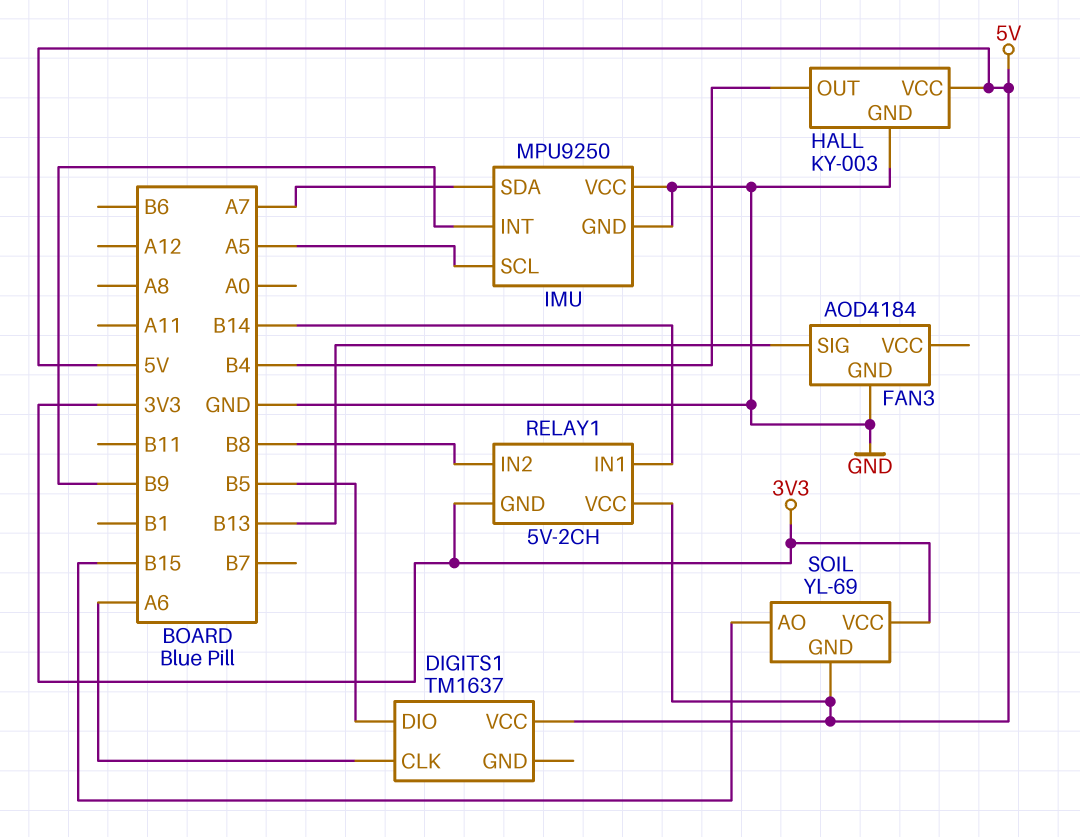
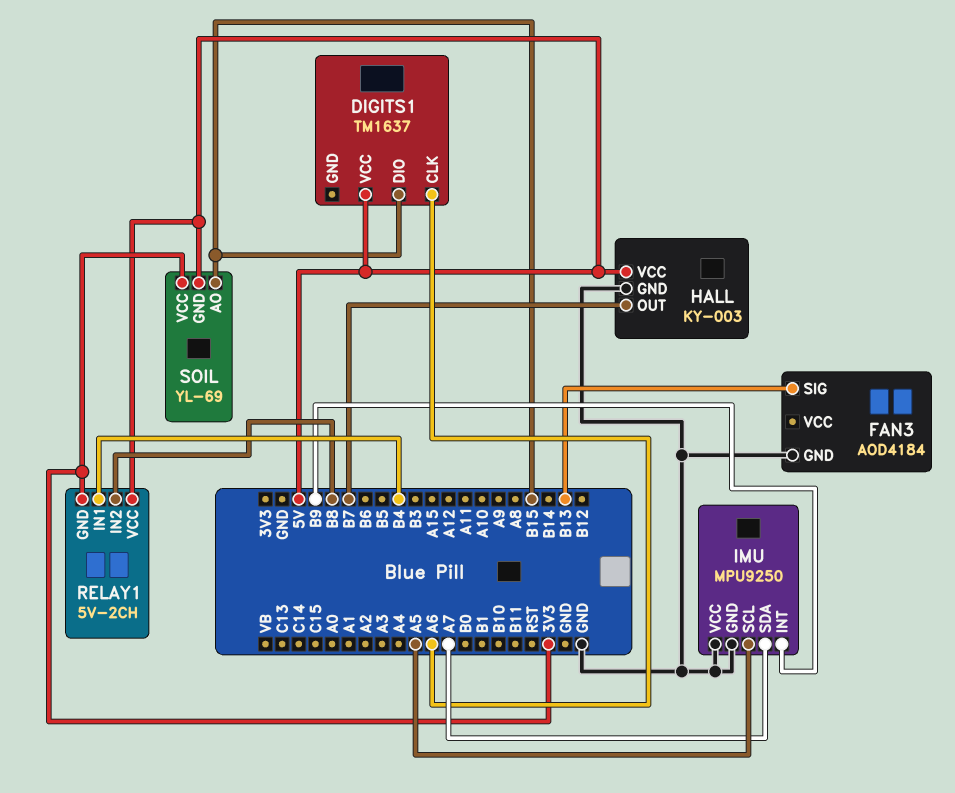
DIGITS1 pin DIO: B5 -> B15
HALL pin OUT: B4 -> B7
RELAY1 pin IN1: B14 -> B4

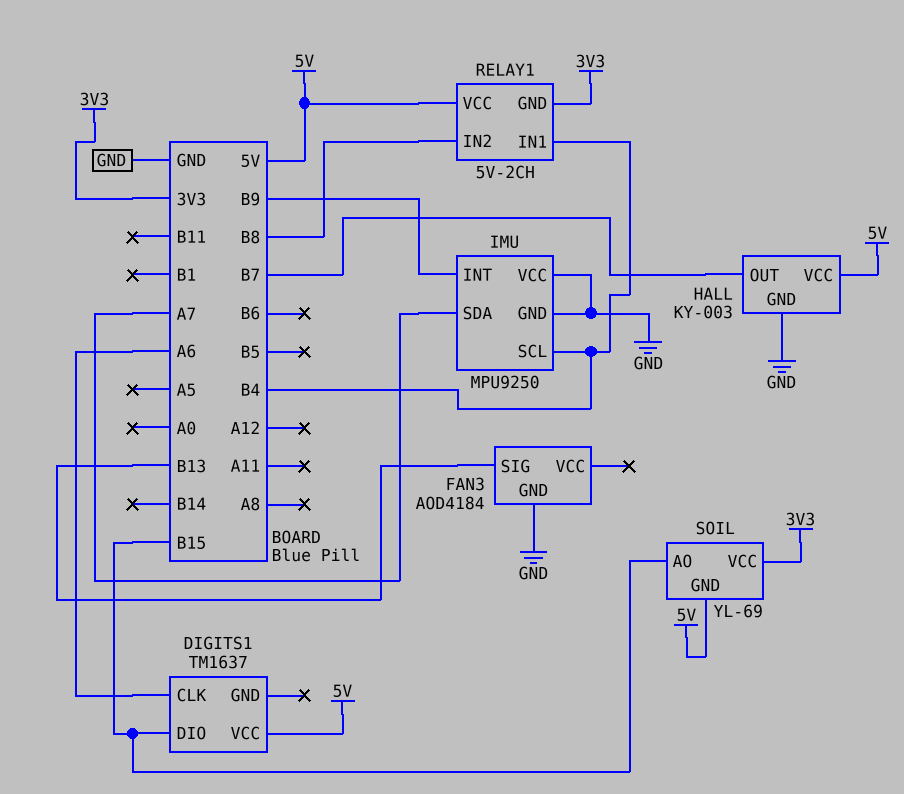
IMU pin SCL: A5 -> B4

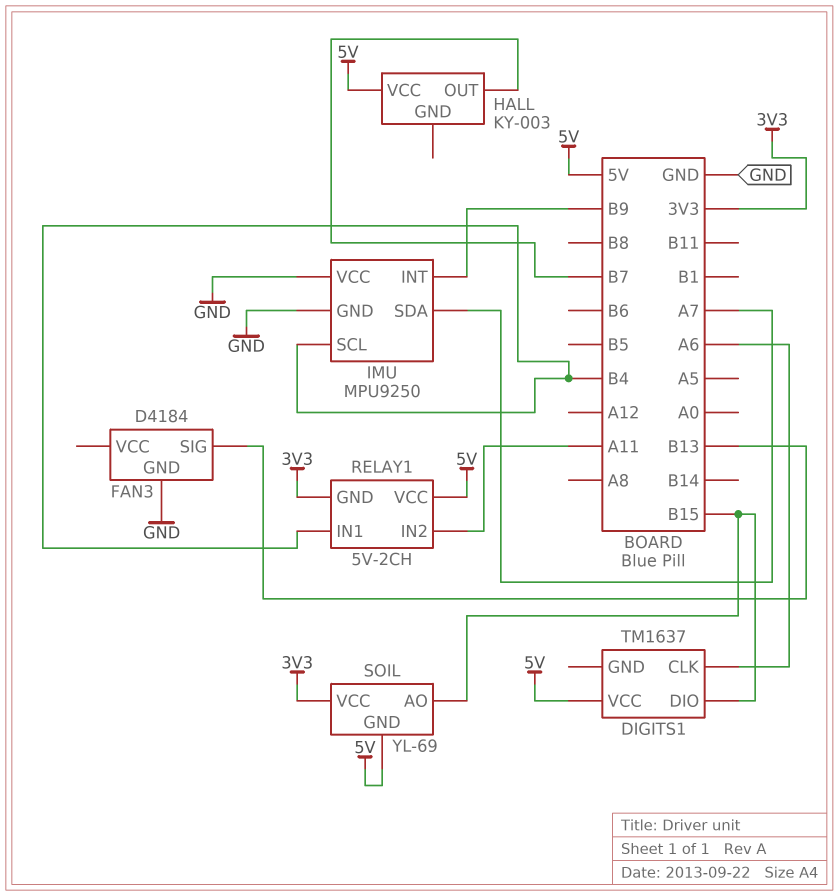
FAN3: AOD4184 -> D4184
HALL pin GND: GND -> none
RELAY1 pin IN2: B8 -> A11

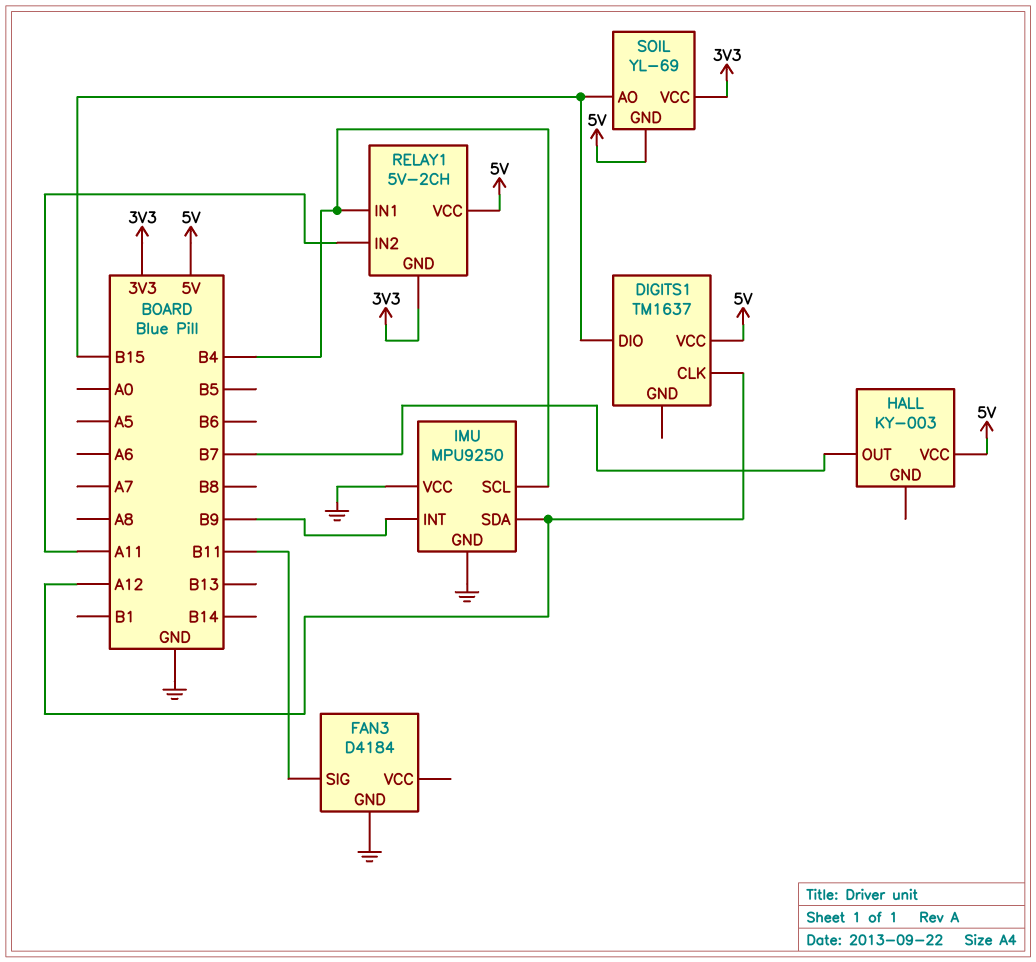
DIGITS1 pin CLK: A6 -> A12
FAN3 pin SIG: B13 -> B11
IMU pin SDA: A7 -> A12

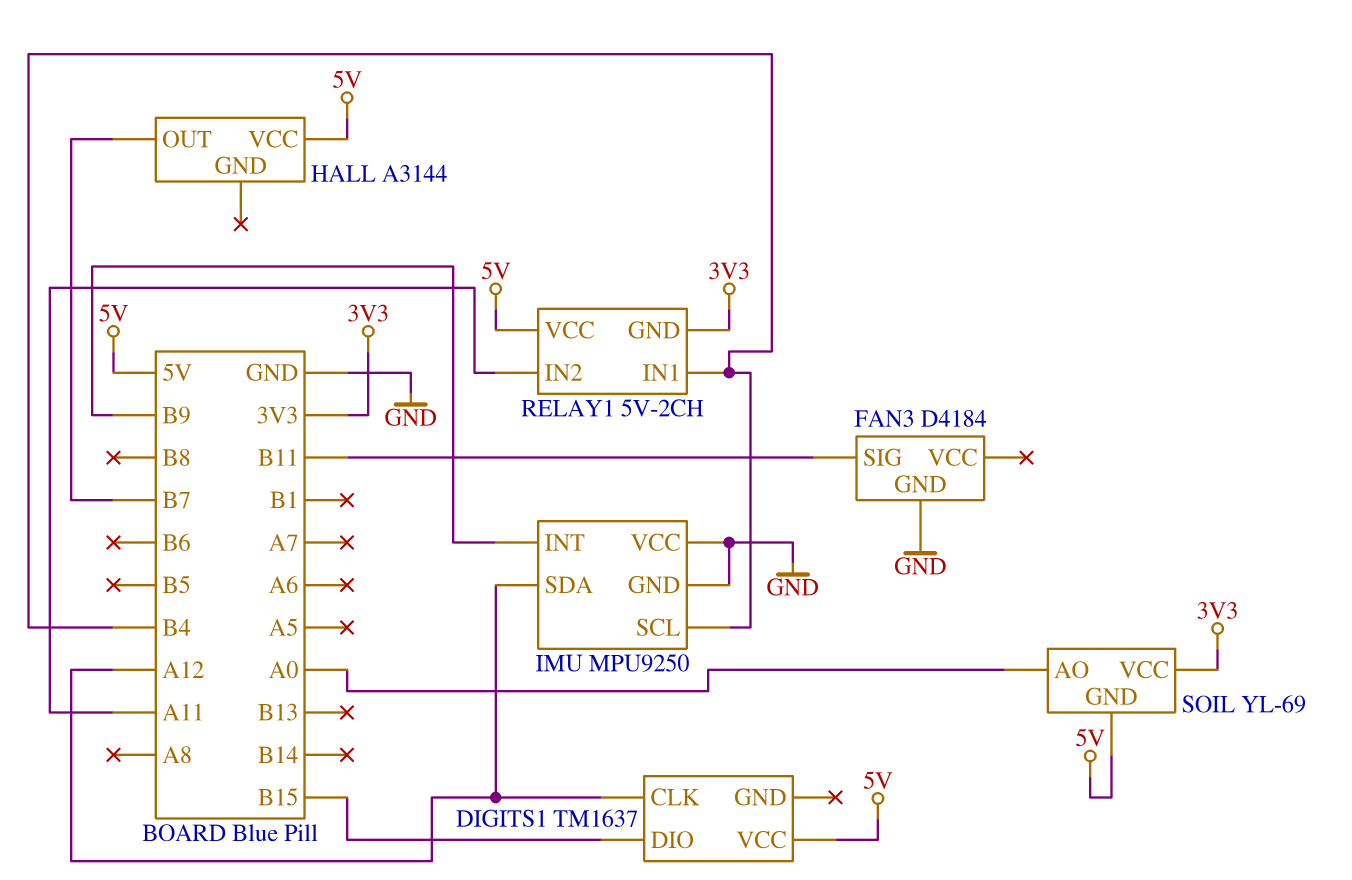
HALL: KY-003 -> A3144
SOIL pin AO: B15 -> A0

